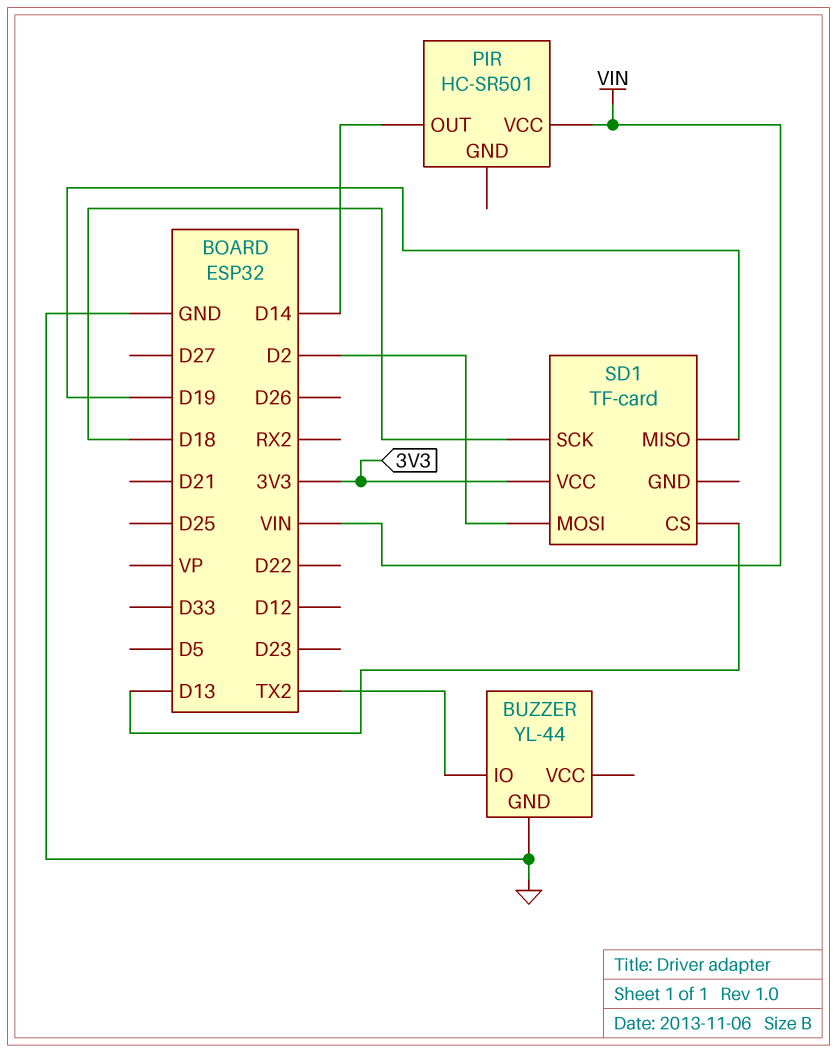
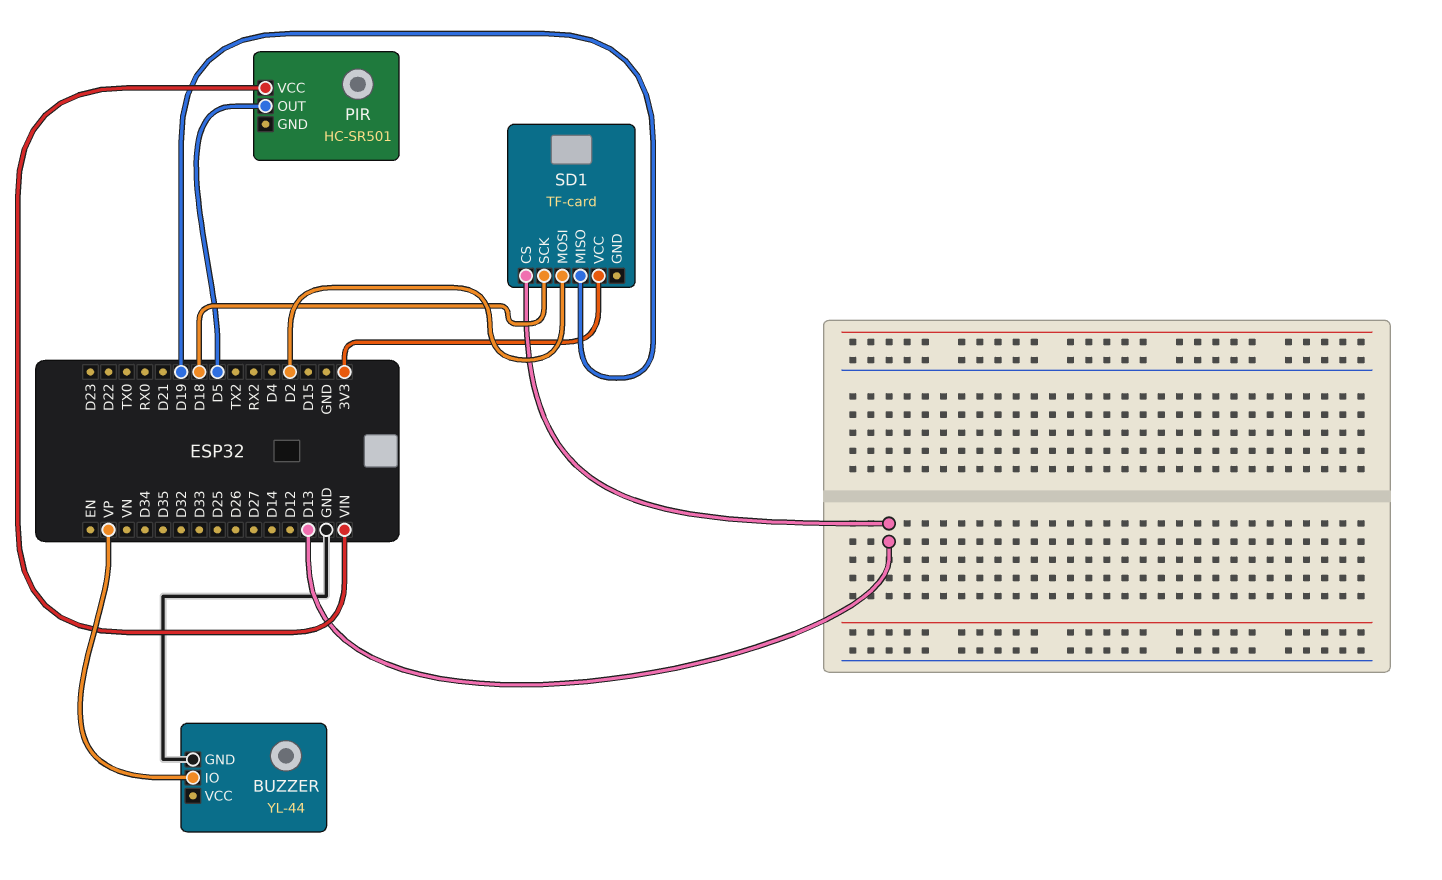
BUZZER pin IO: TX2 -> VP
PIR pin OUT: D14 -> D5

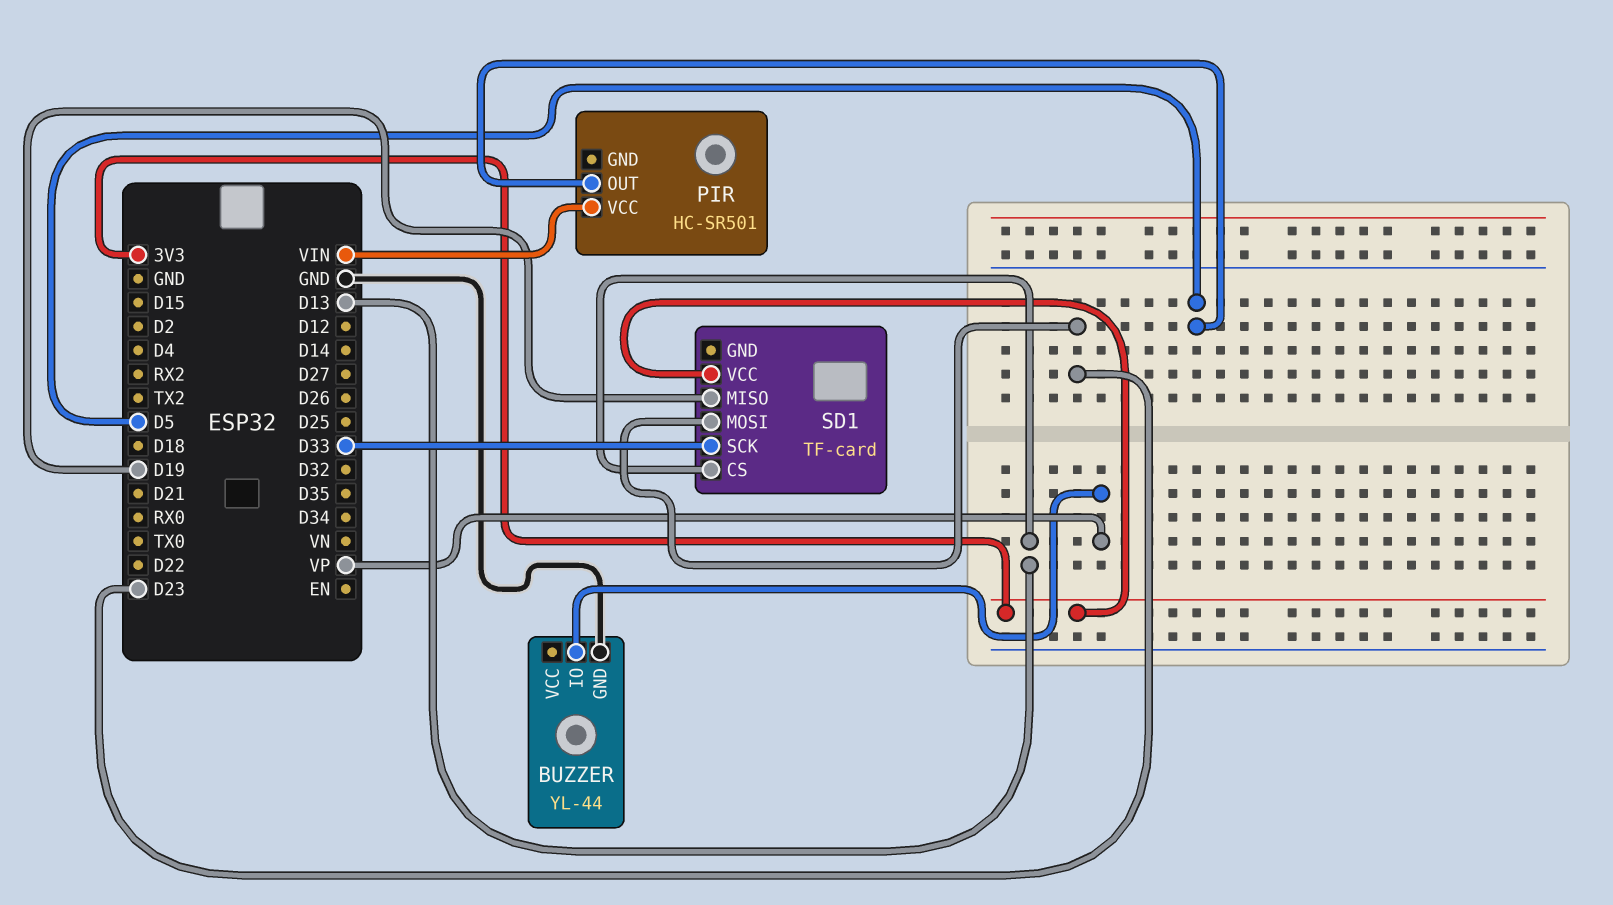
SD1 pin MOSI: D2 -> D23
SD1 pin SCK: D18 -> D33

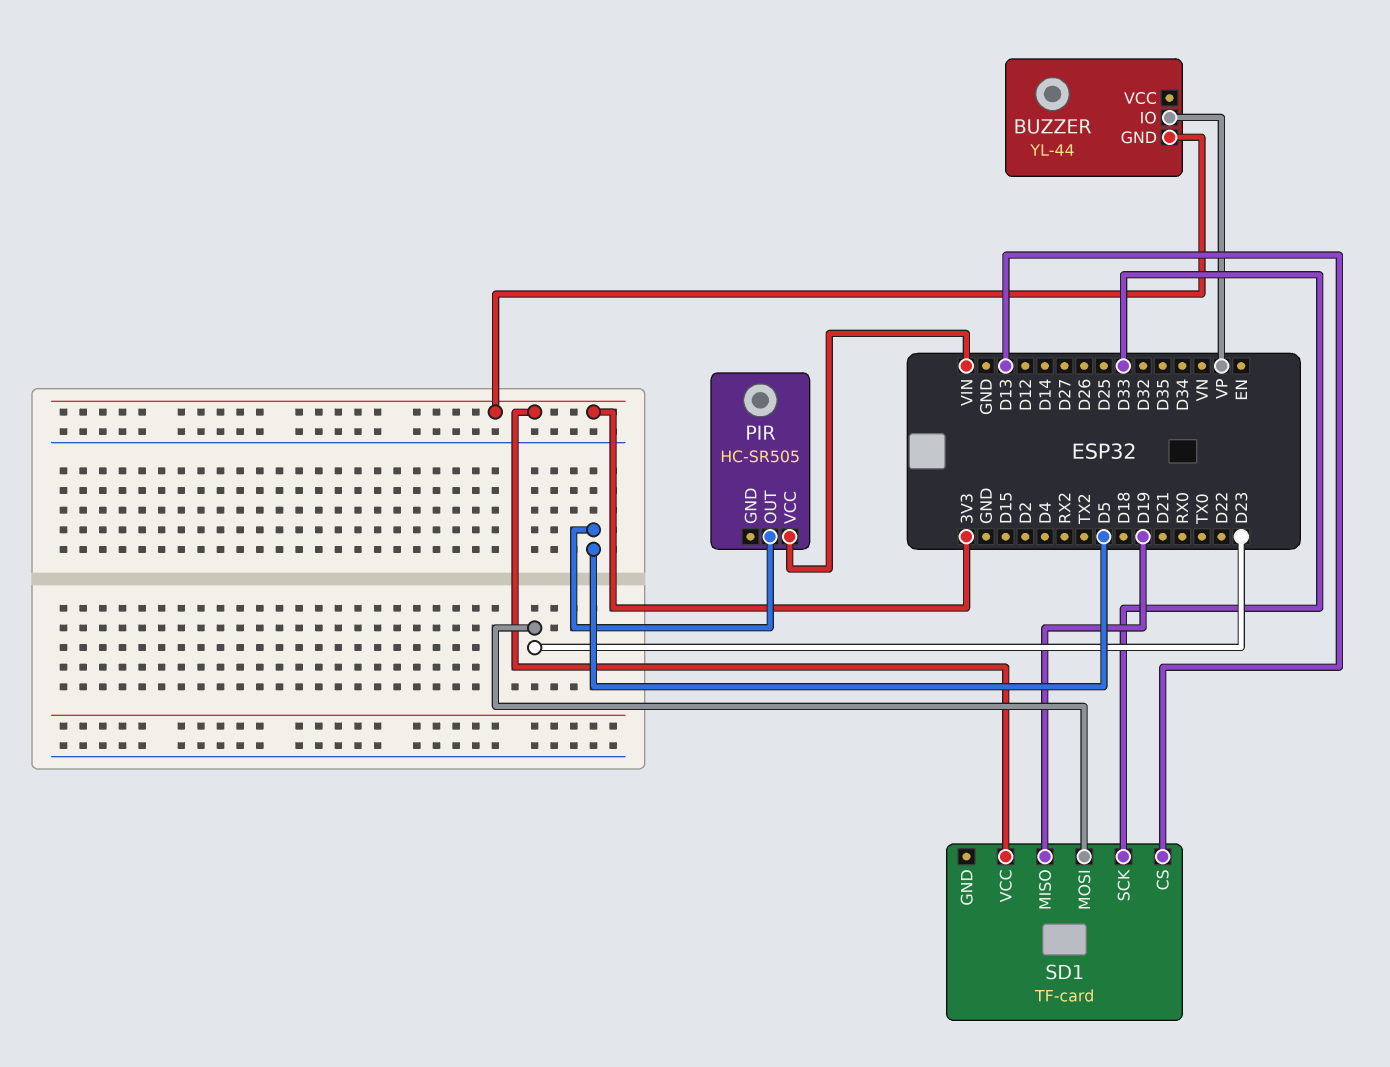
BUZZER pin GND: GND -> 3V3
PIR: HC-SR501 -> HC-SR505

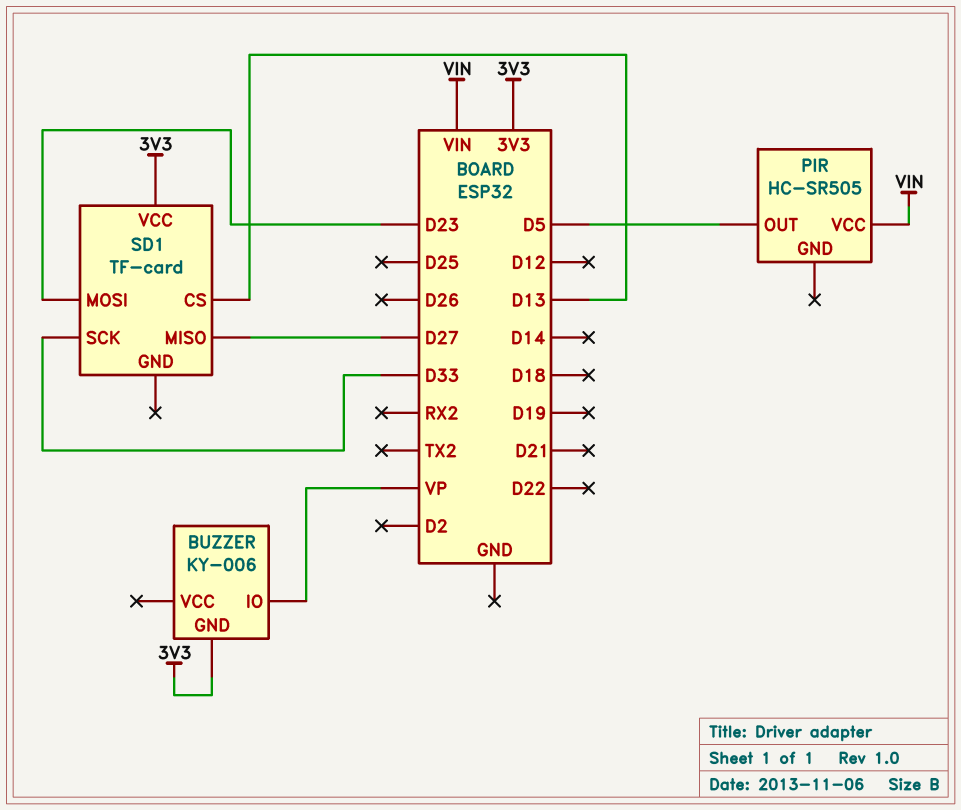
BUZZER: YL-44 -> KY-006
SD1 pin MISO: D19 -> D27

